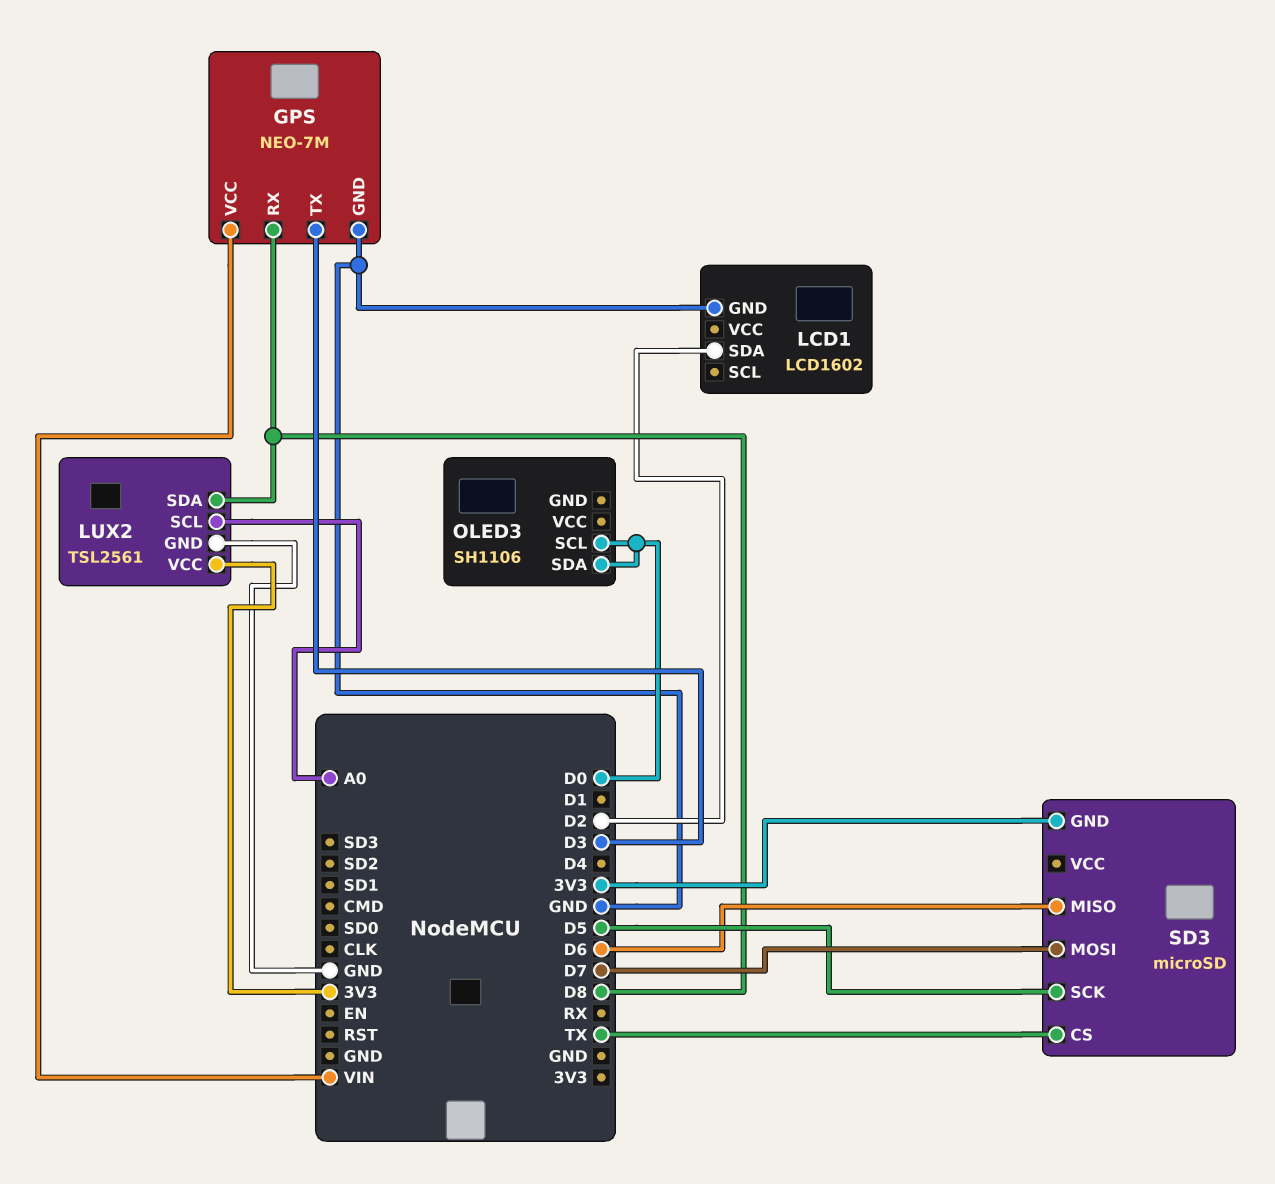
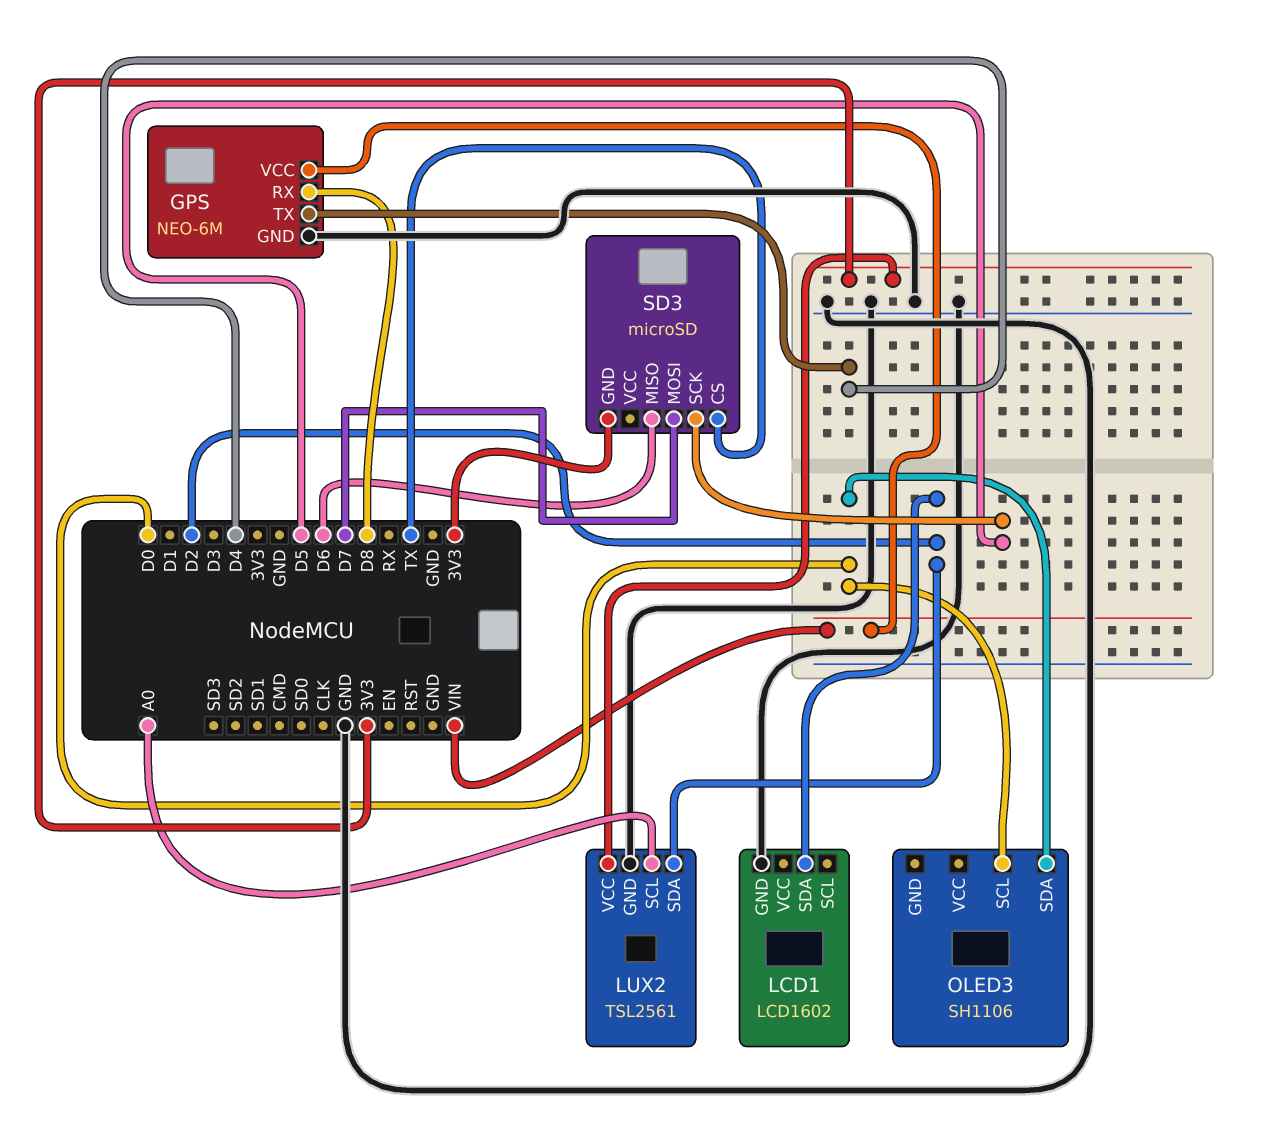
GPS: NEO-7M -> NEO-6M
GPS pin TX: D3 -> D4
LUX2 pin SDA: D8 -> D2

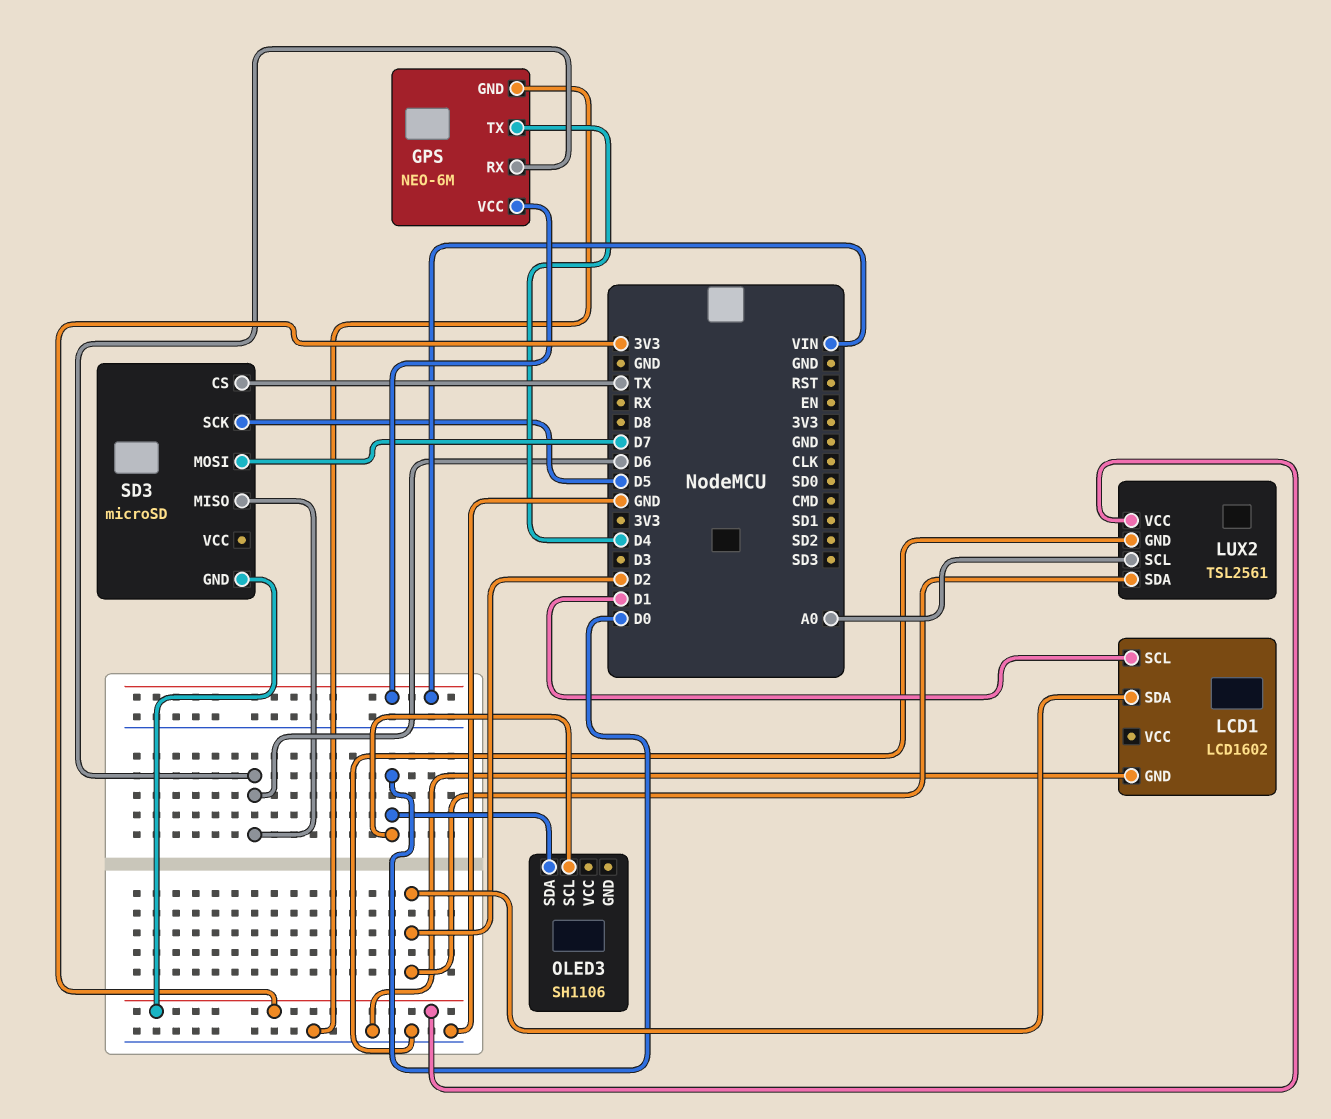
GPS pin RX: D8 -> D6
LCD1 pin SCL: none -> D1

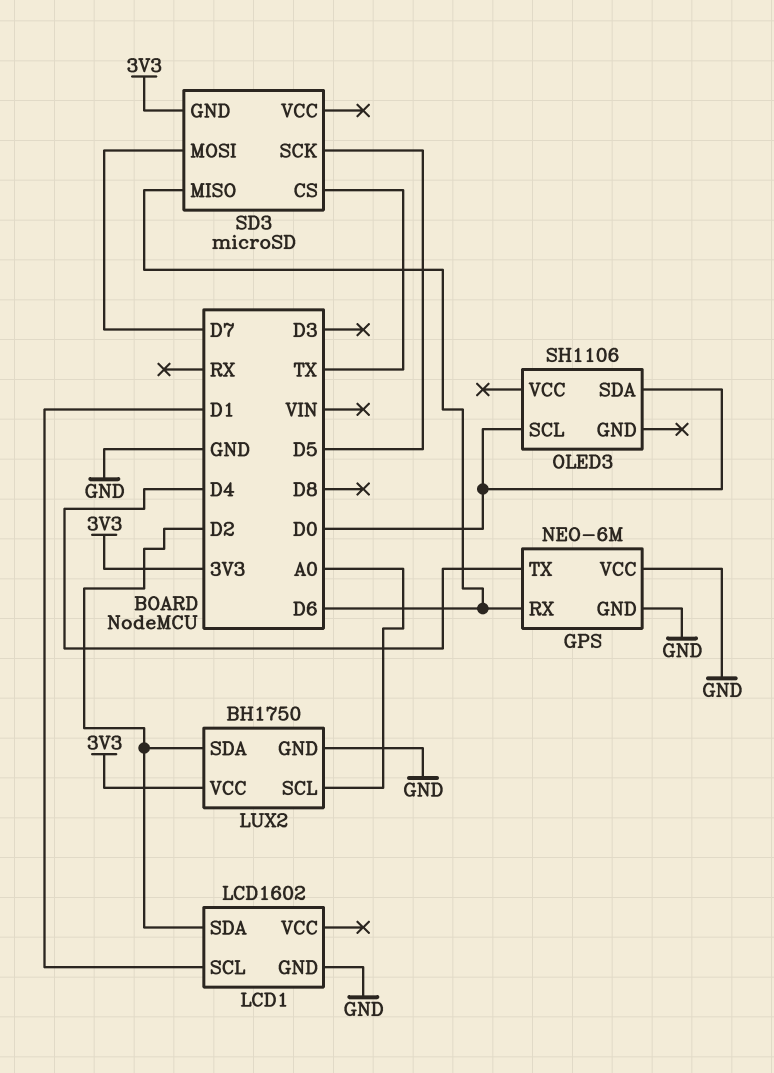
GPS pin VCC: VIN -> GND
LUX2: TSL2561 -> BH1750

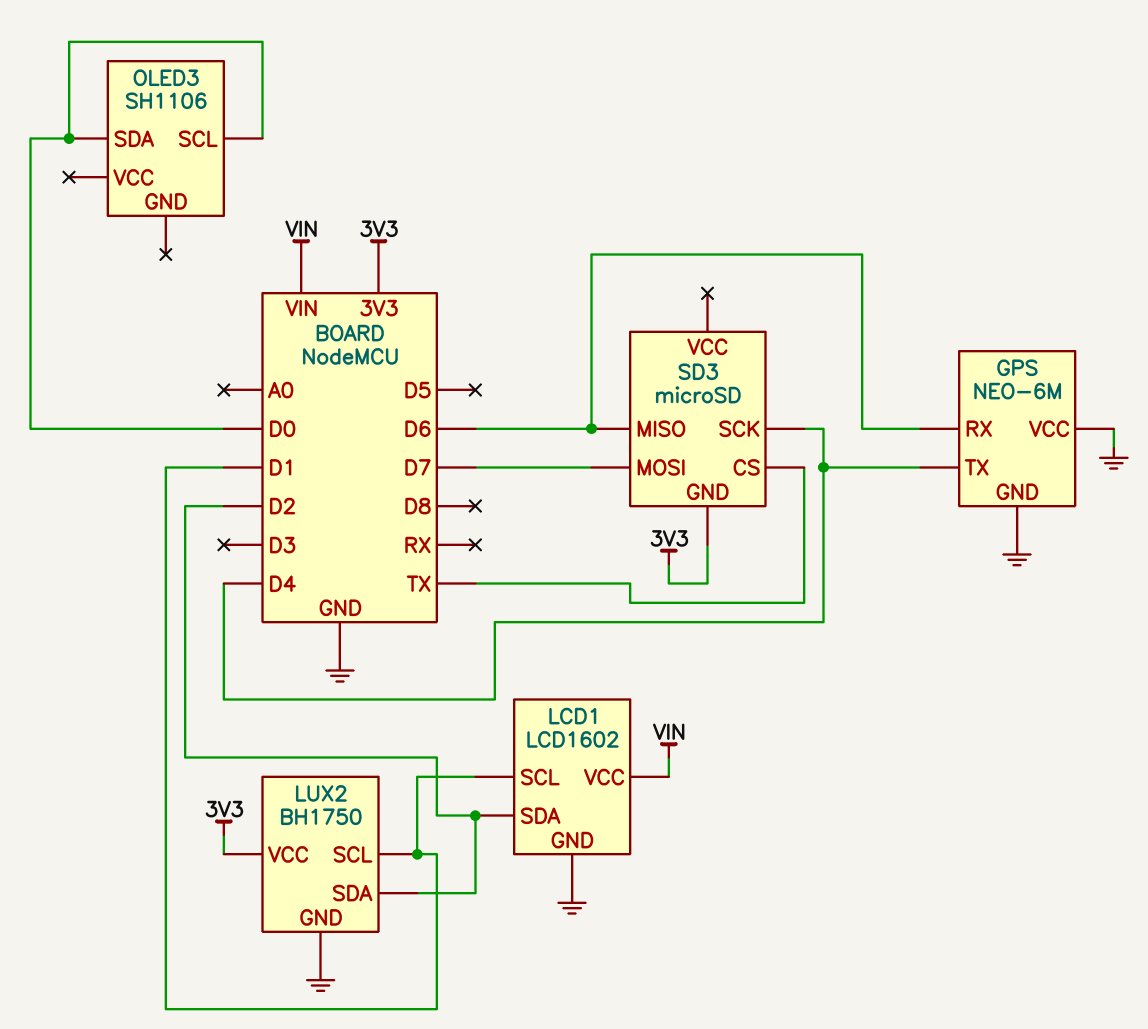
LCD1 pin VCC: none -> VIN
LUX2 pin SCL: A0 -> D1
SD3 pin SCK: D5 -> D4

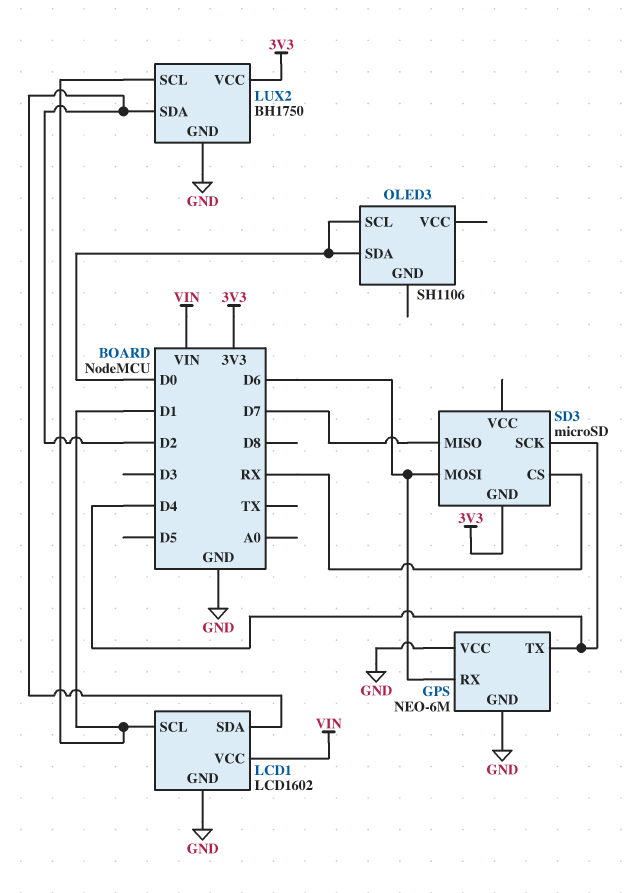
SD3 pin CS: TX -> RX
SD3 pin MISO: D6 -> D7
SD3 pin MOSI: D7 -> D6

